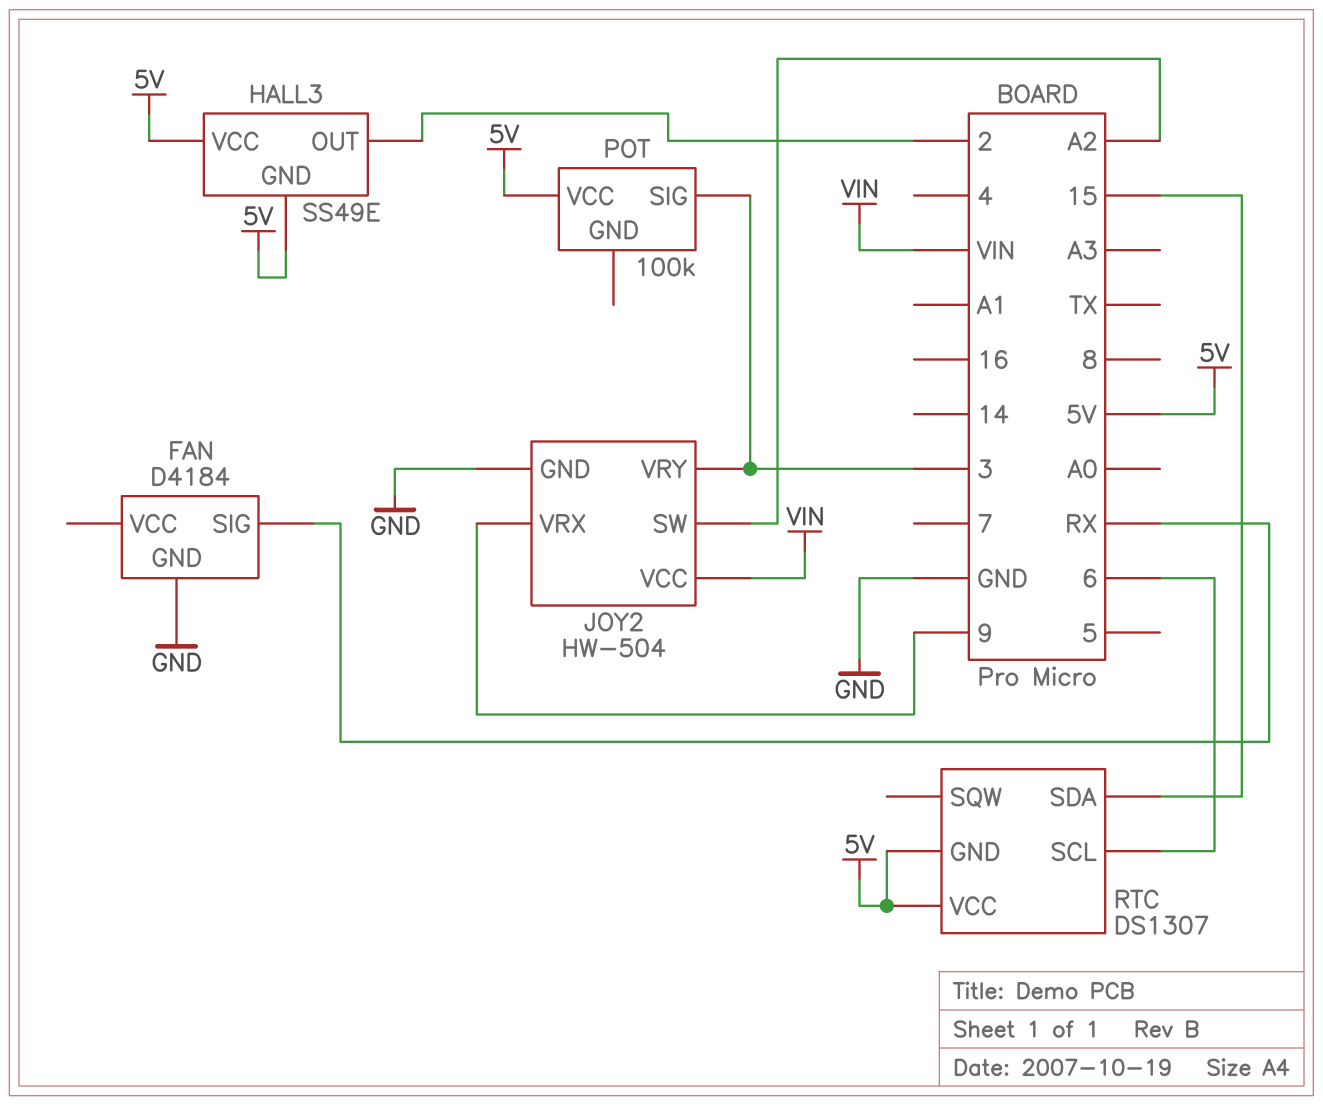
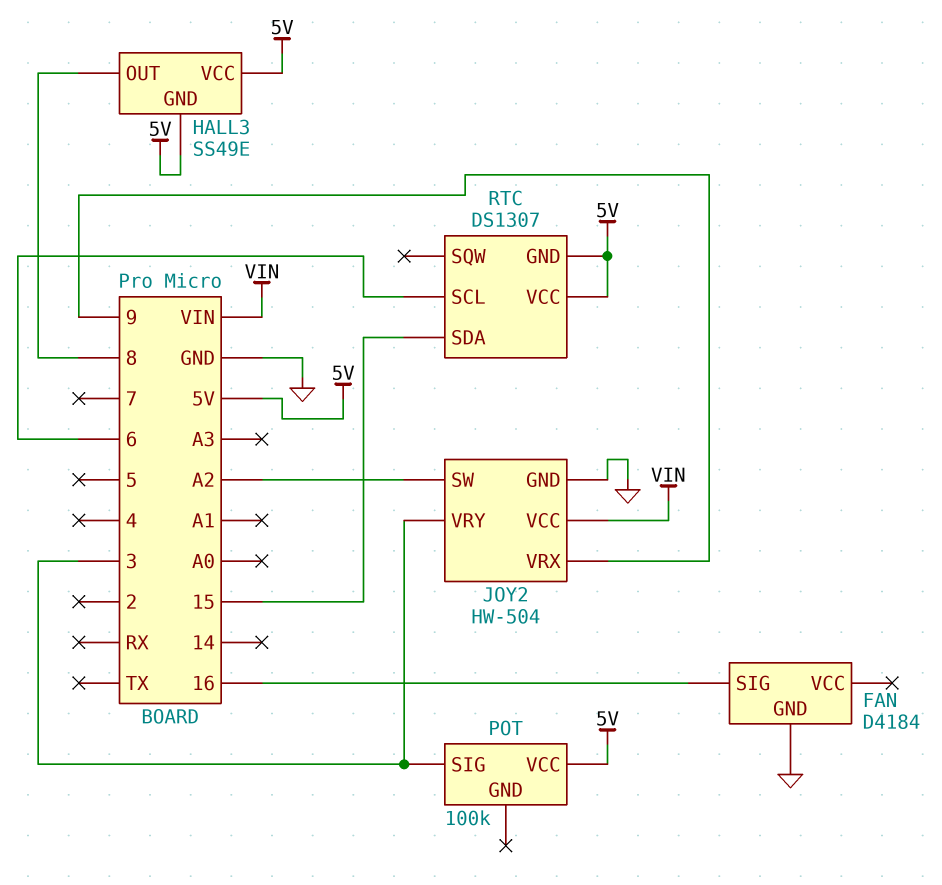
FAN pin SIG: RX -> 16
HALL3 pin OUT: 2 -> 8

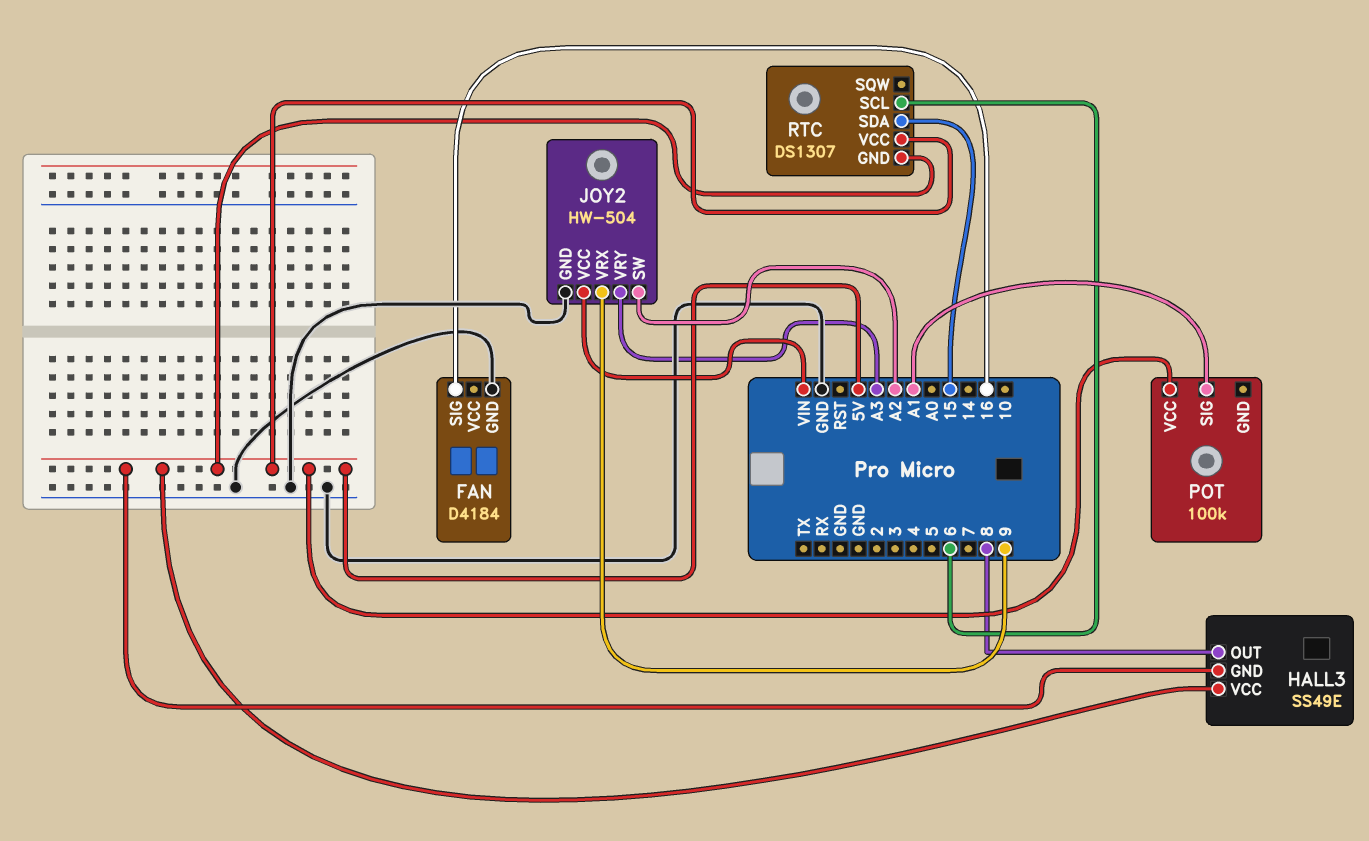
JOY2 pin VRY: 3 -> A3
POT pin SIG: 3 -> A1

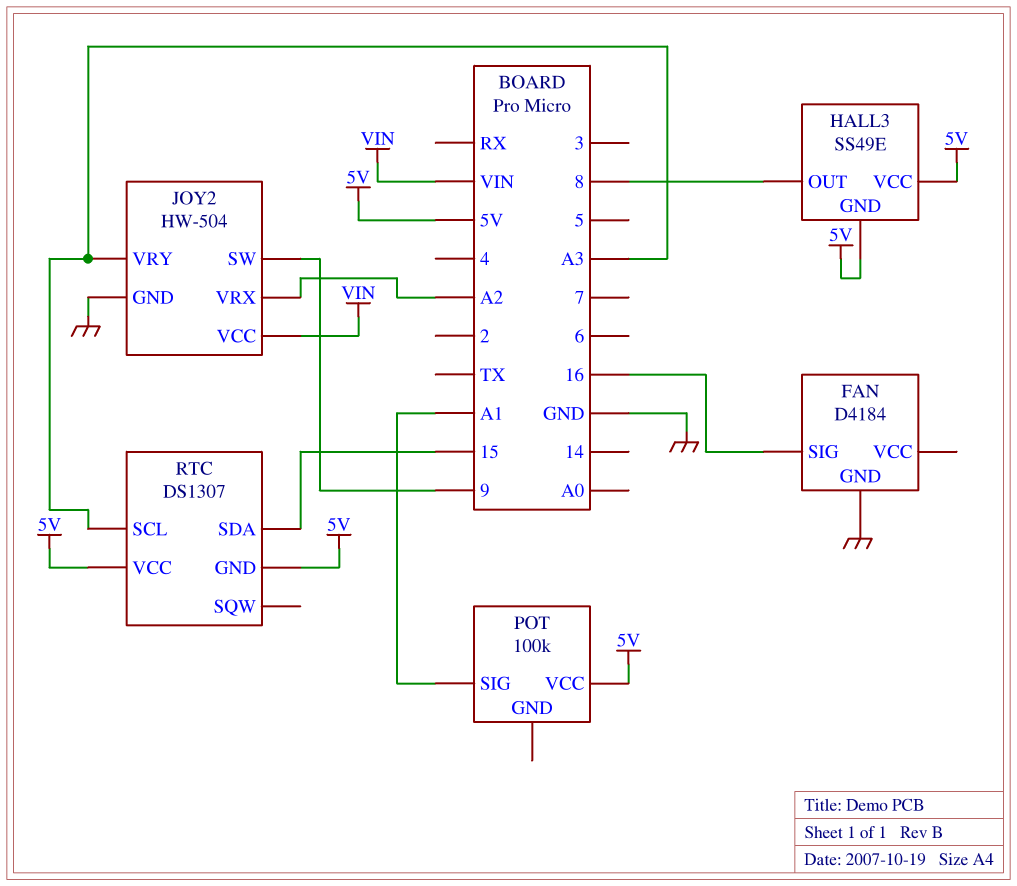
JOY2 pin SW: A2 -> 9
JOY2 pin VRX: 9 -> A2
RTC pin SCL: 6 -> A3

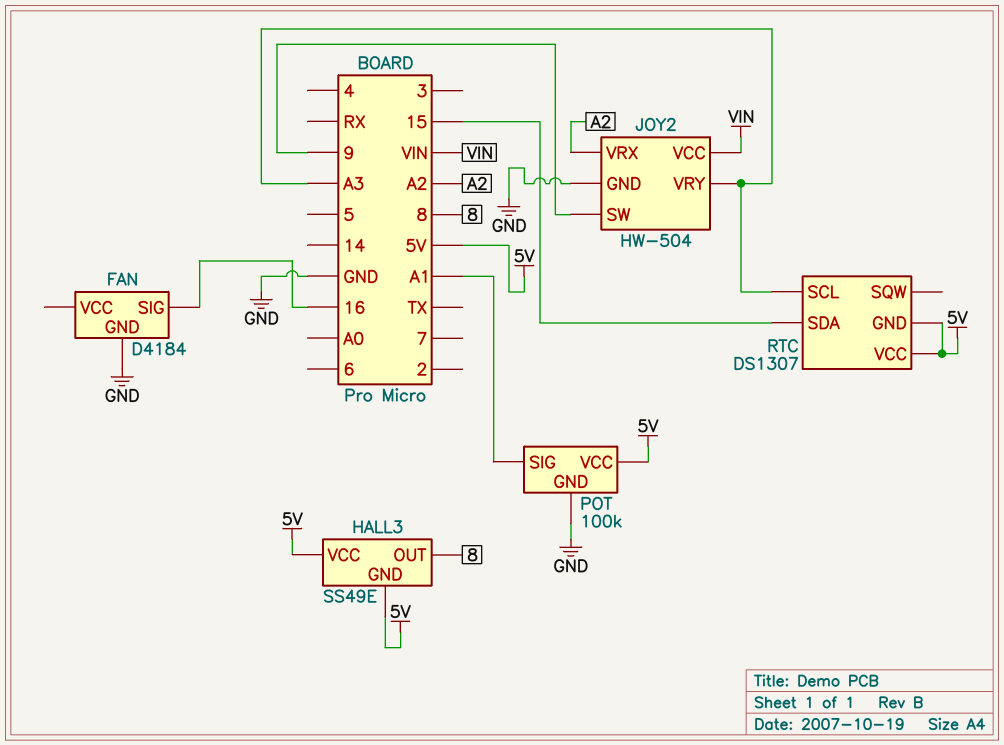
POT pin GND: none -> GND

